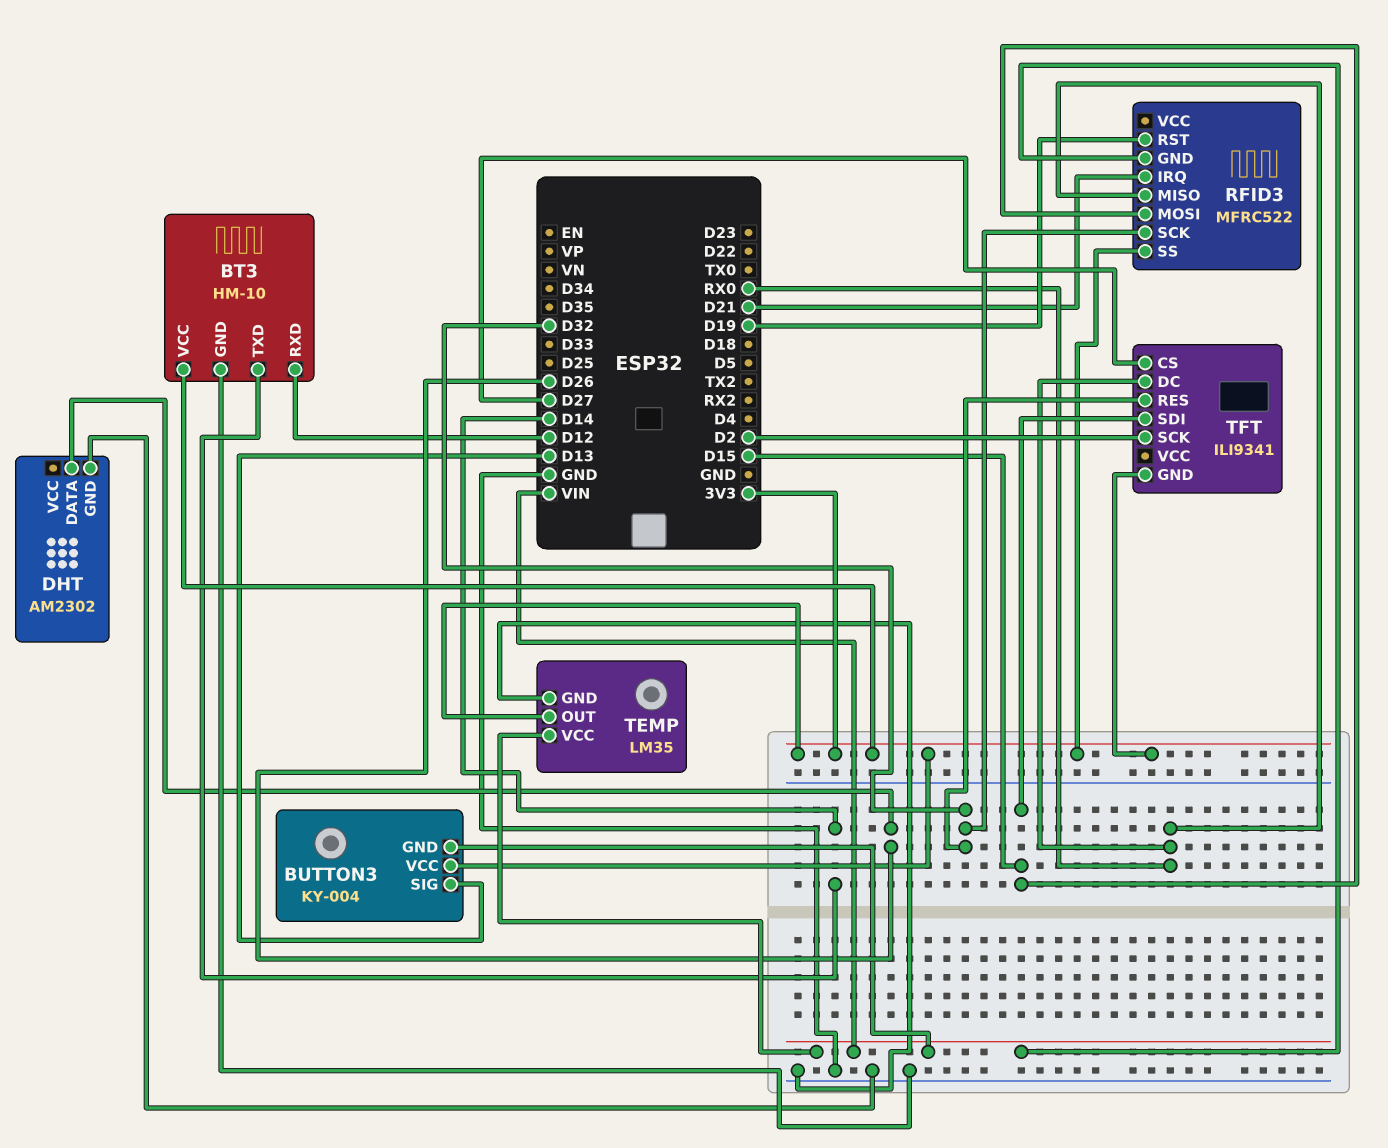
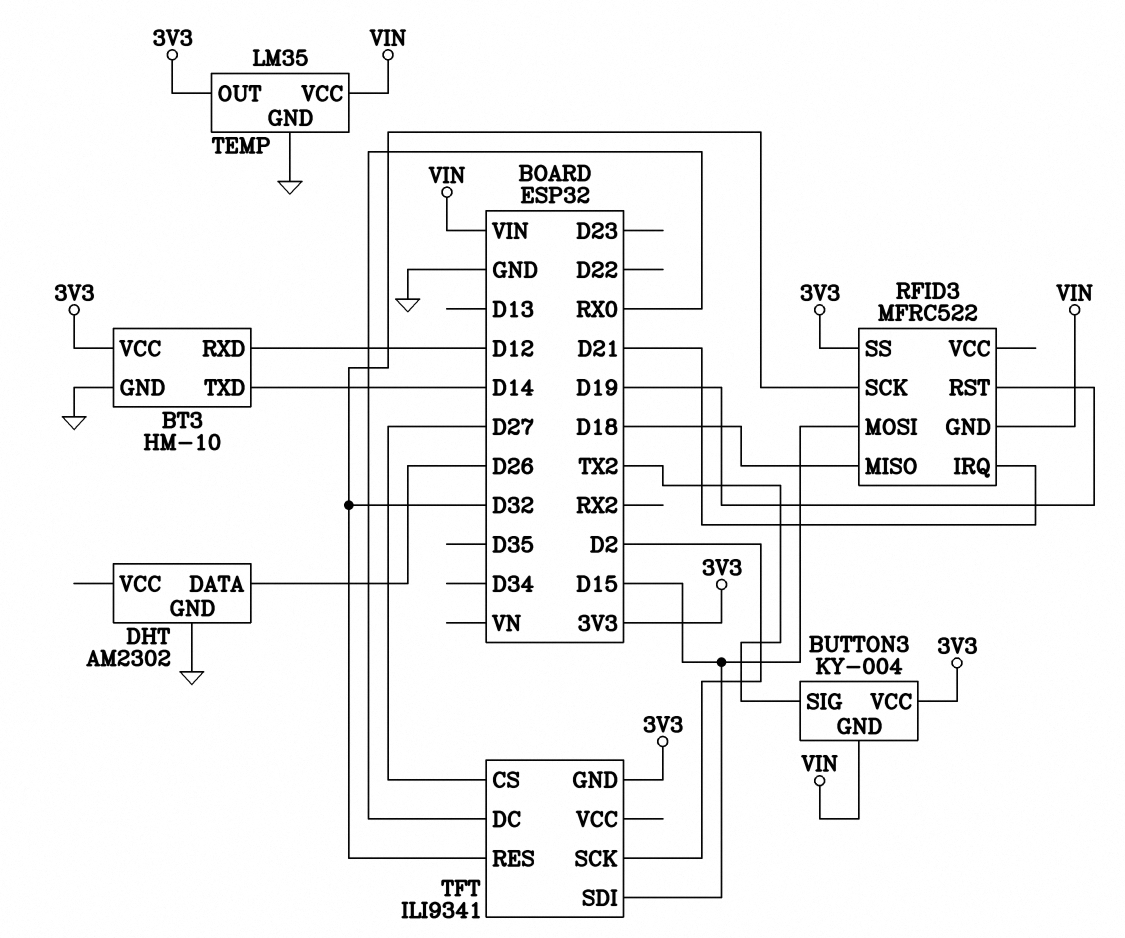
BUTTON3 pin SIG: D13 -> TX2
RFID3 pin MISO: RX0 -> D18

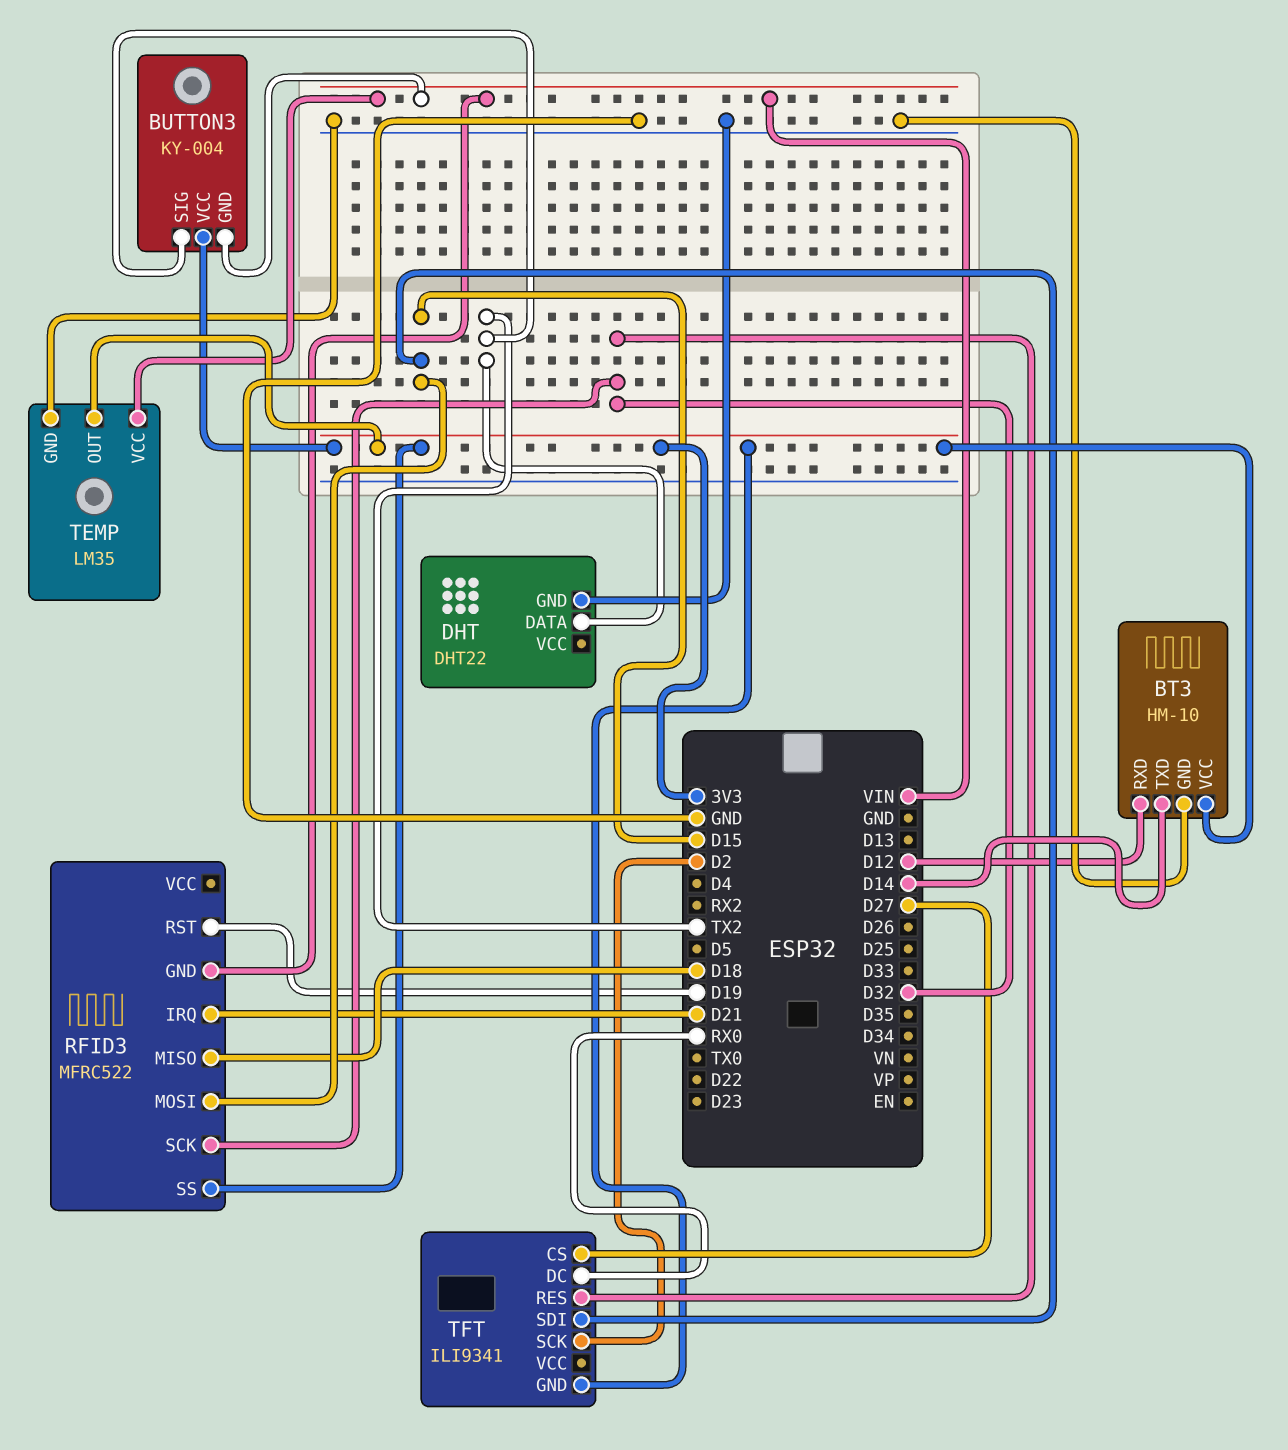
DHT: AM2302 -> DHT22
DHT pin DATA: D26 -> TX2

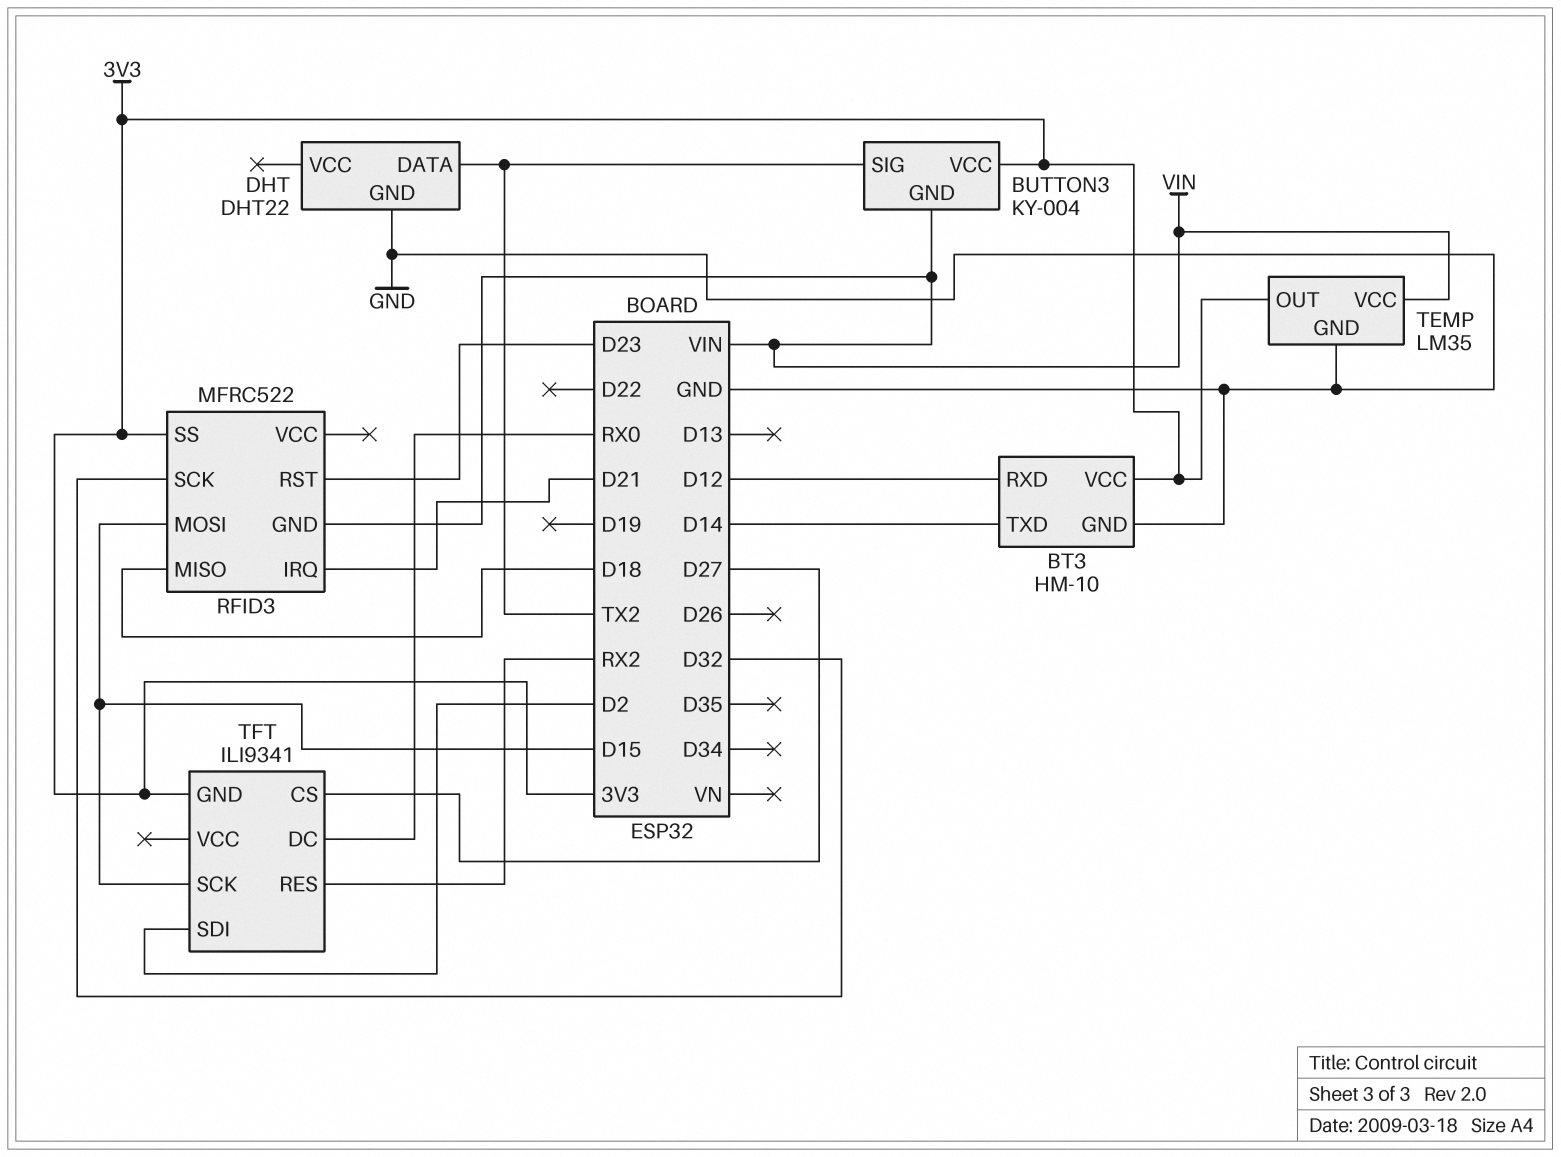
RFID3 pin RST: D19 -> D23
TFT pin RES: D32 -> RX2
TFT pin SCK: D2 -> D15
TFT pin SDI: D15 -> D2

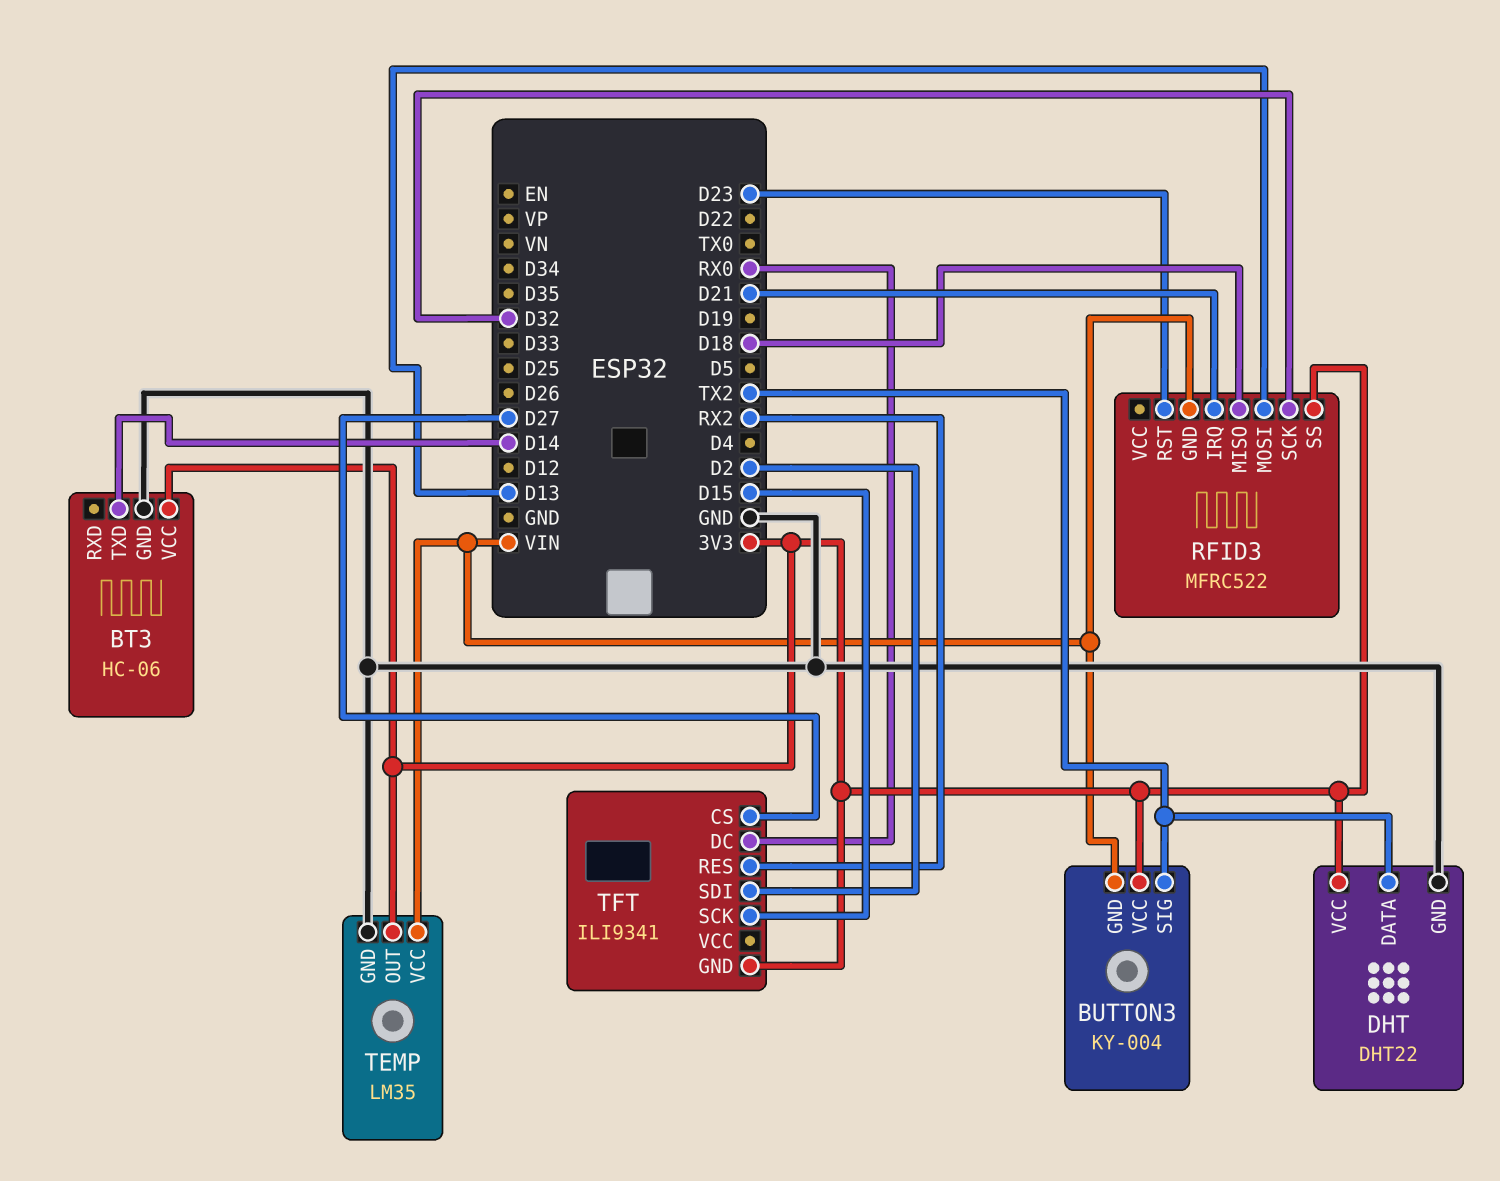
BT3: HM-10 -> HC-06
BT3 pin RXD: D12 -> none
DHT pin VCC: none -> 3V3
RFID3 pin MOSI: D15 -> D13

